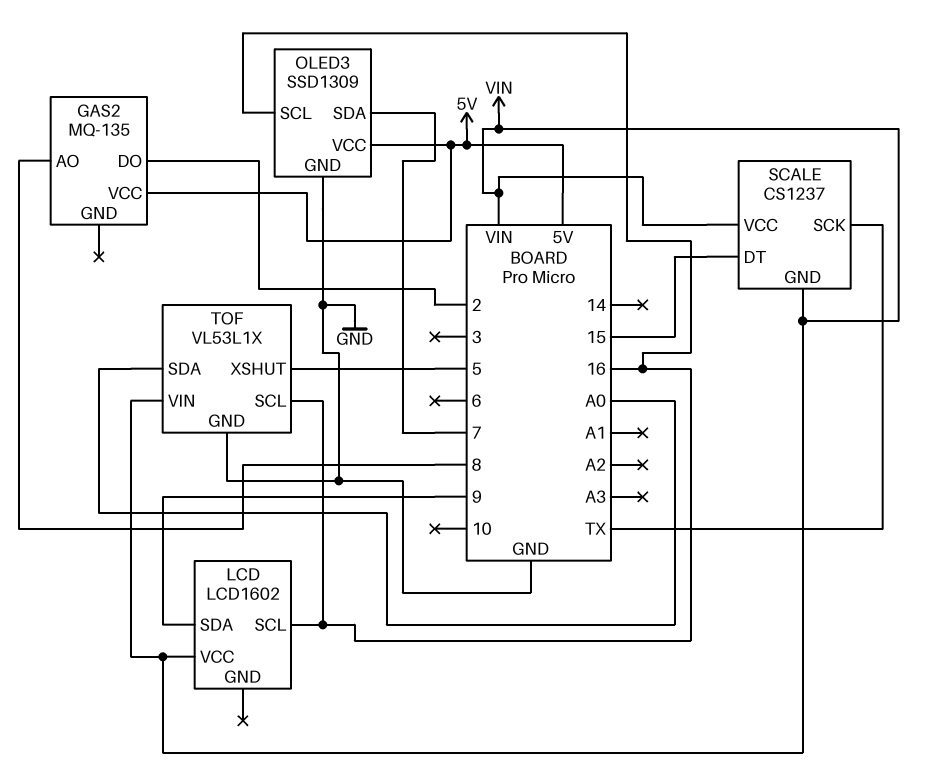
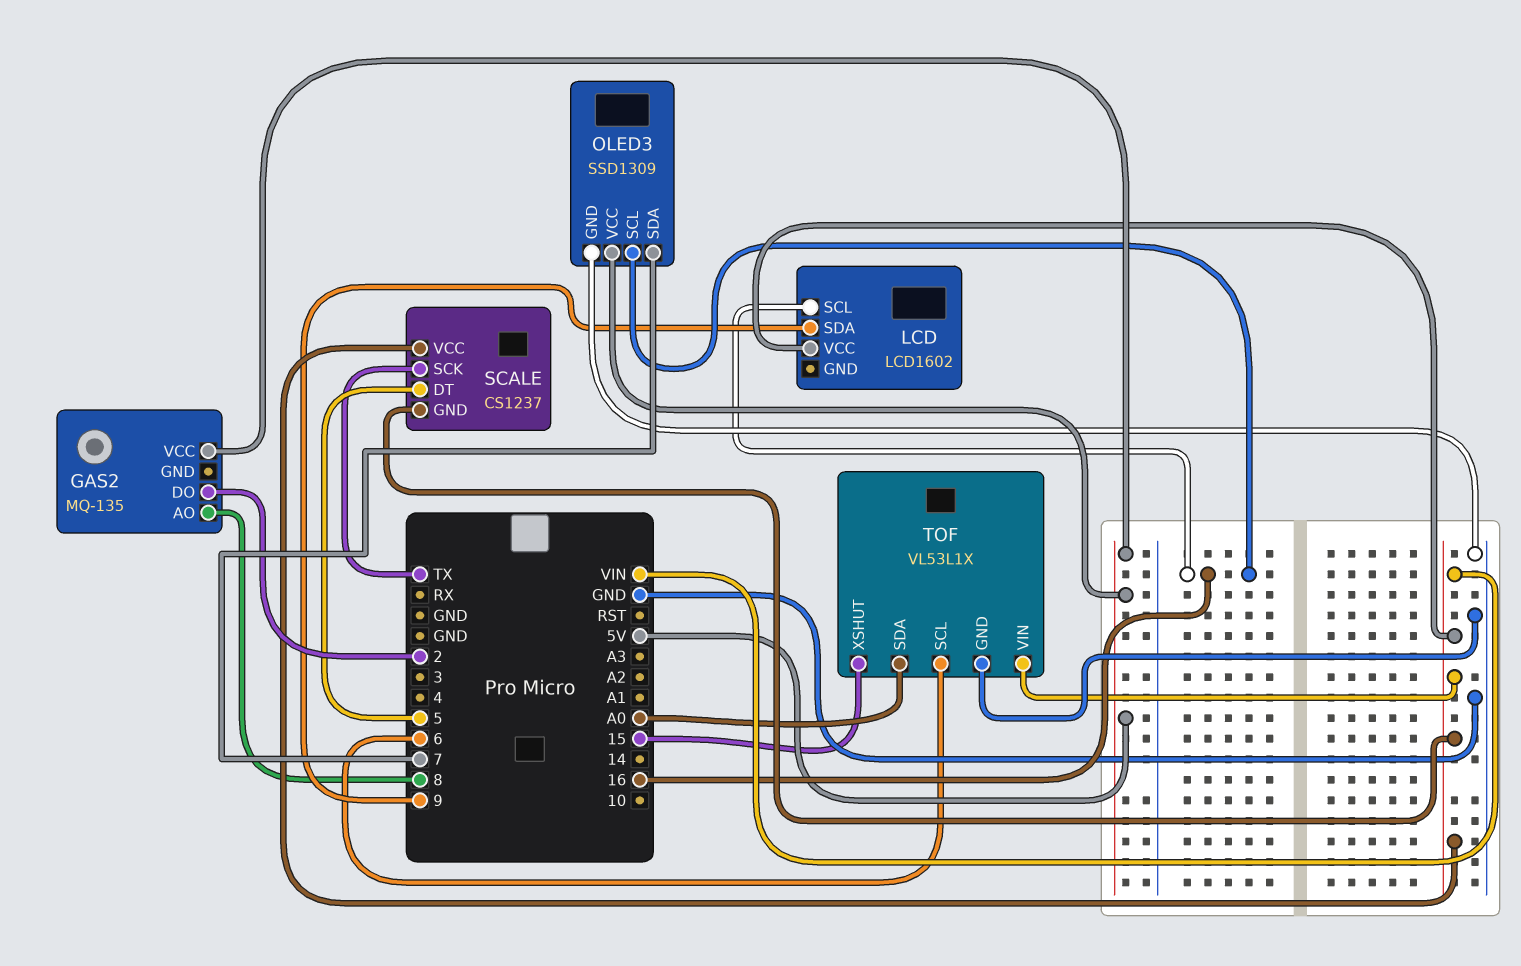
SCALE pin DT: 15 -> 5
TOF pin SCL: 16 -> 6
TOF pin XSHUT: 5 -> 15

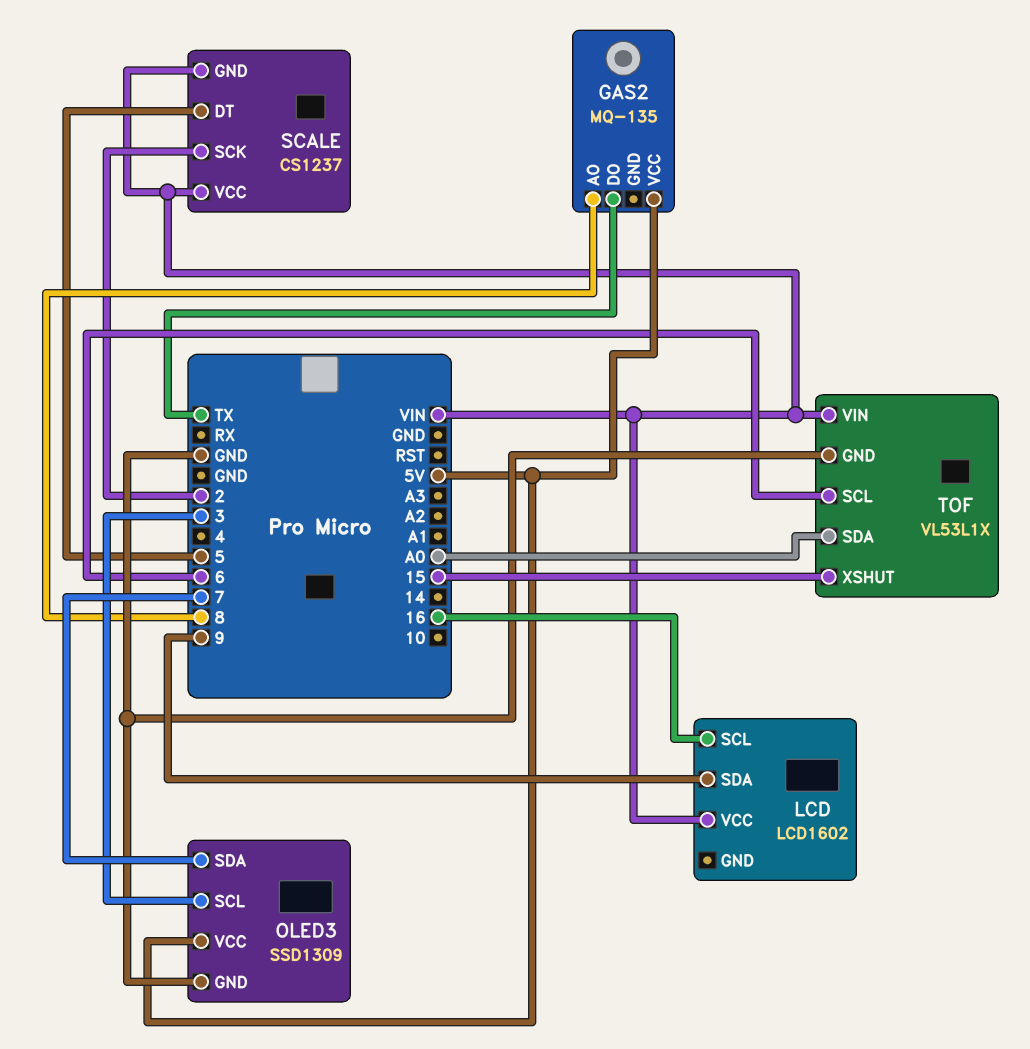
GAS2 pin DO: 2 -> TX
OLED3 pin SCL: 16 -> 3
SCALE pin SCK: TX -> 2

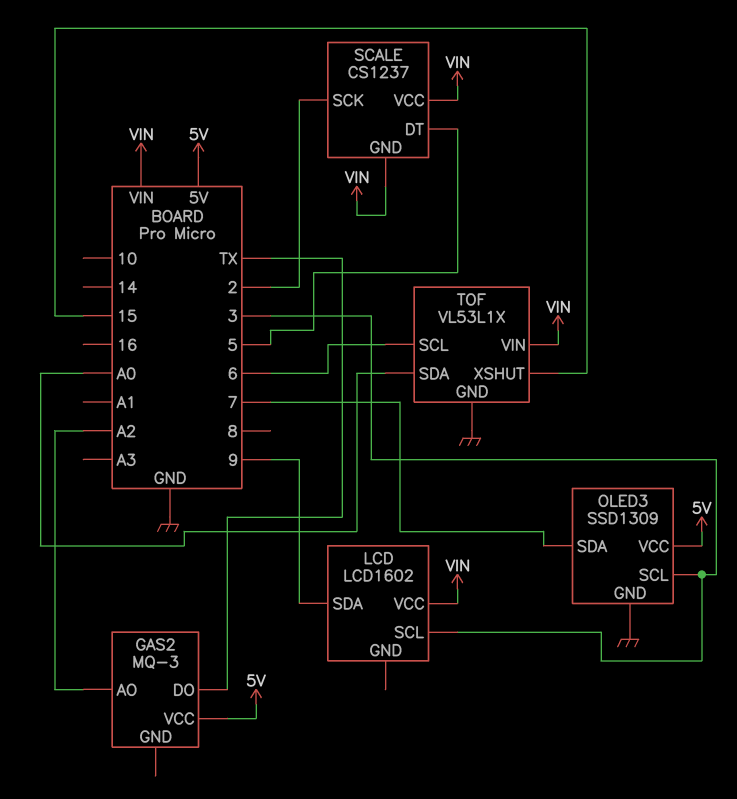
GAS2: MQ-135 -> MQ-3
GAS2 pin AO: 8 -> A2
LCD pin SCL: 16 -> 3

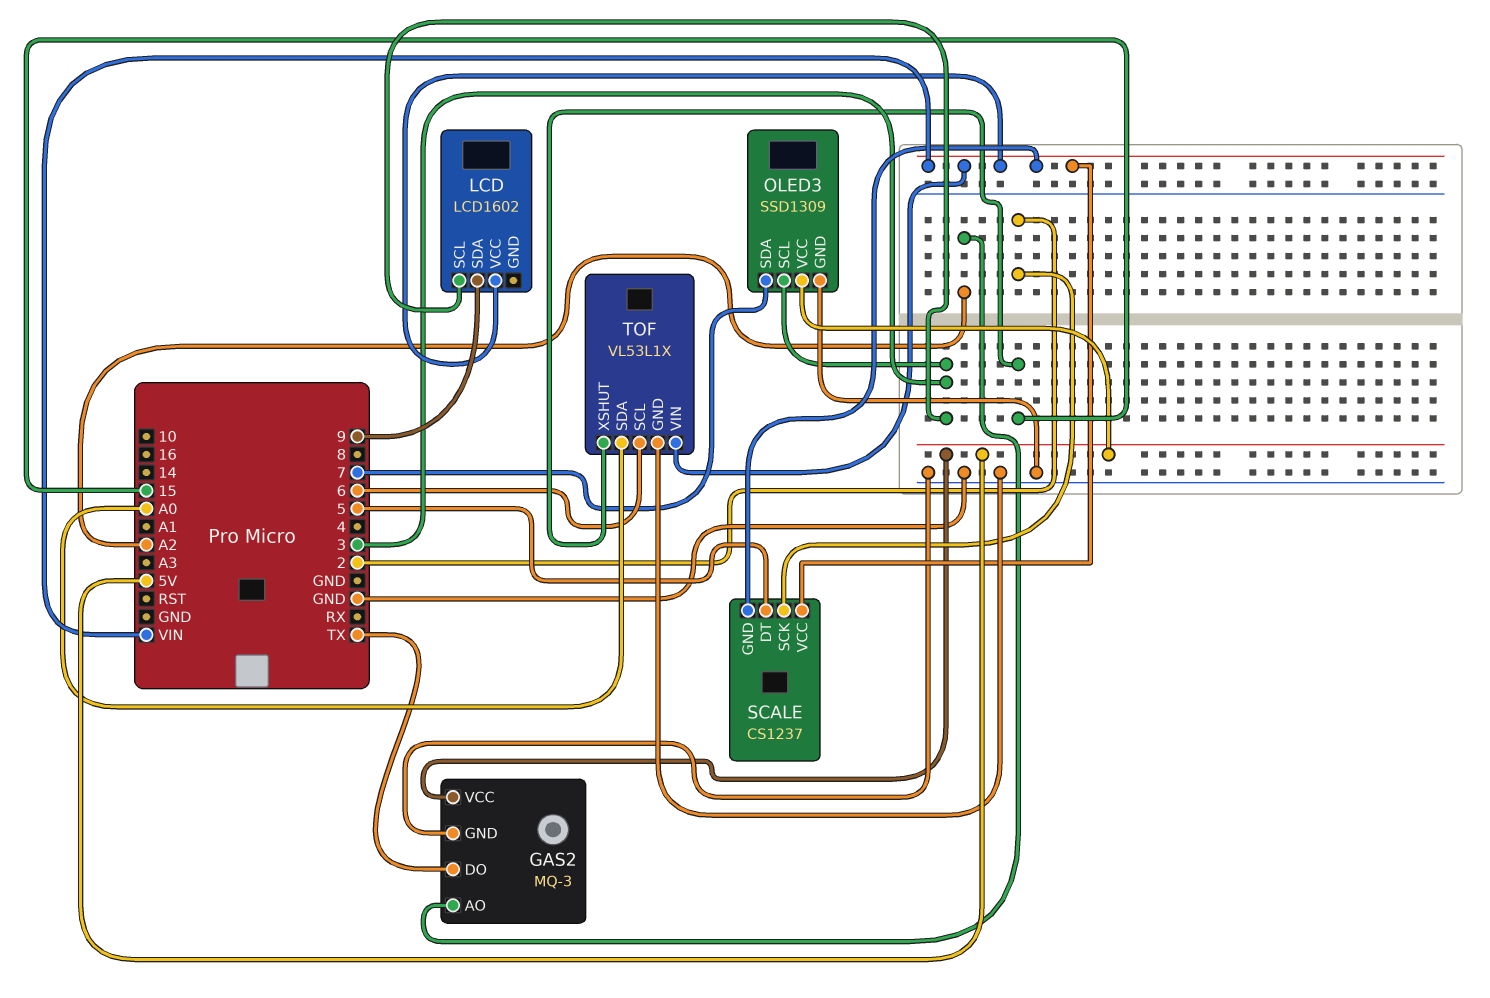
GAS2 pin GND: none -> GND

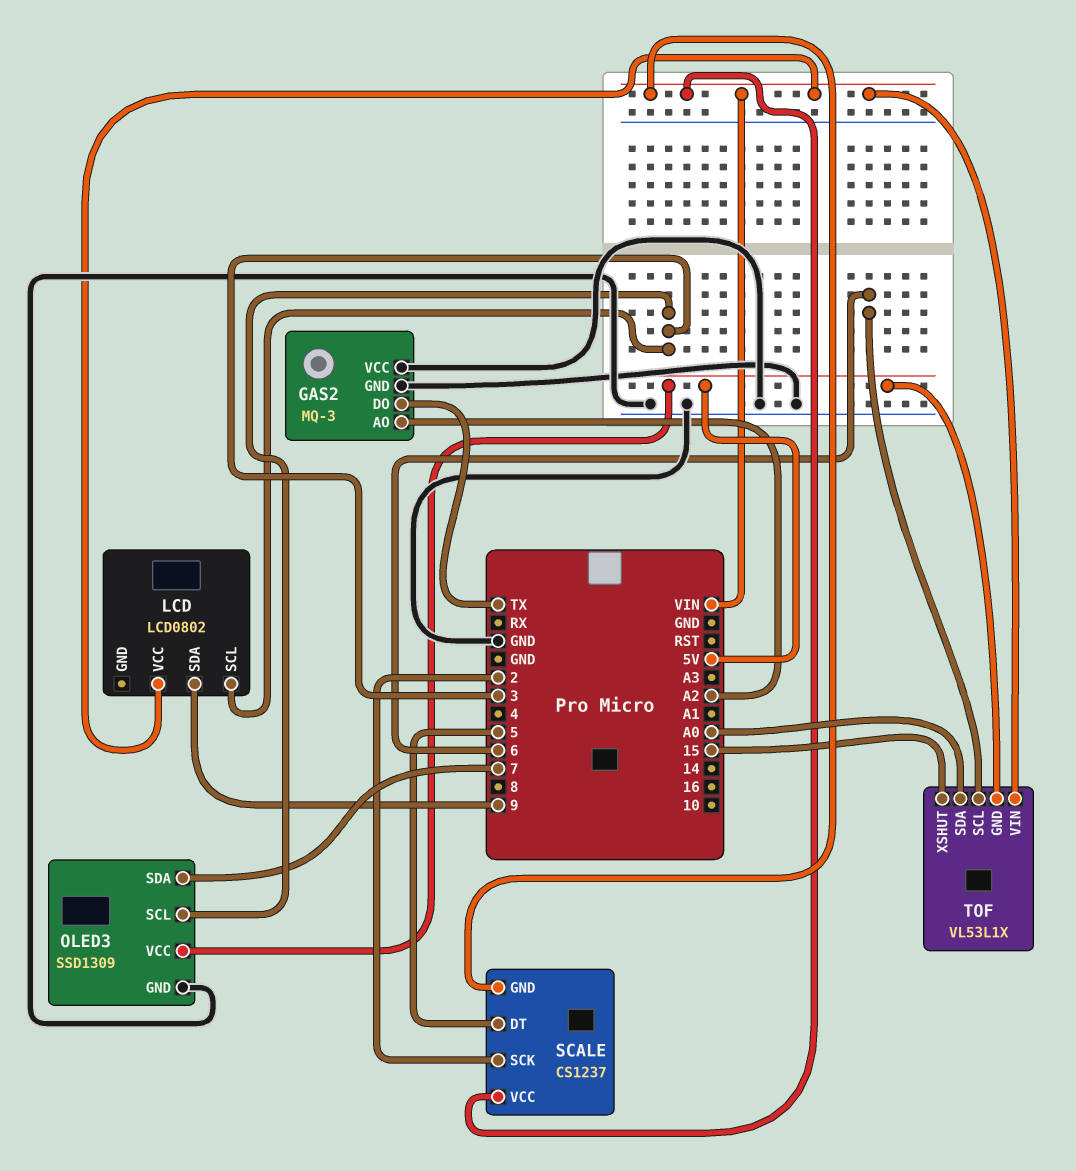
GAS2 pin VCC: 5V -> GND
LCD: LCD1602 -> LCD0802
TOF pin GND: GND -> 5V

